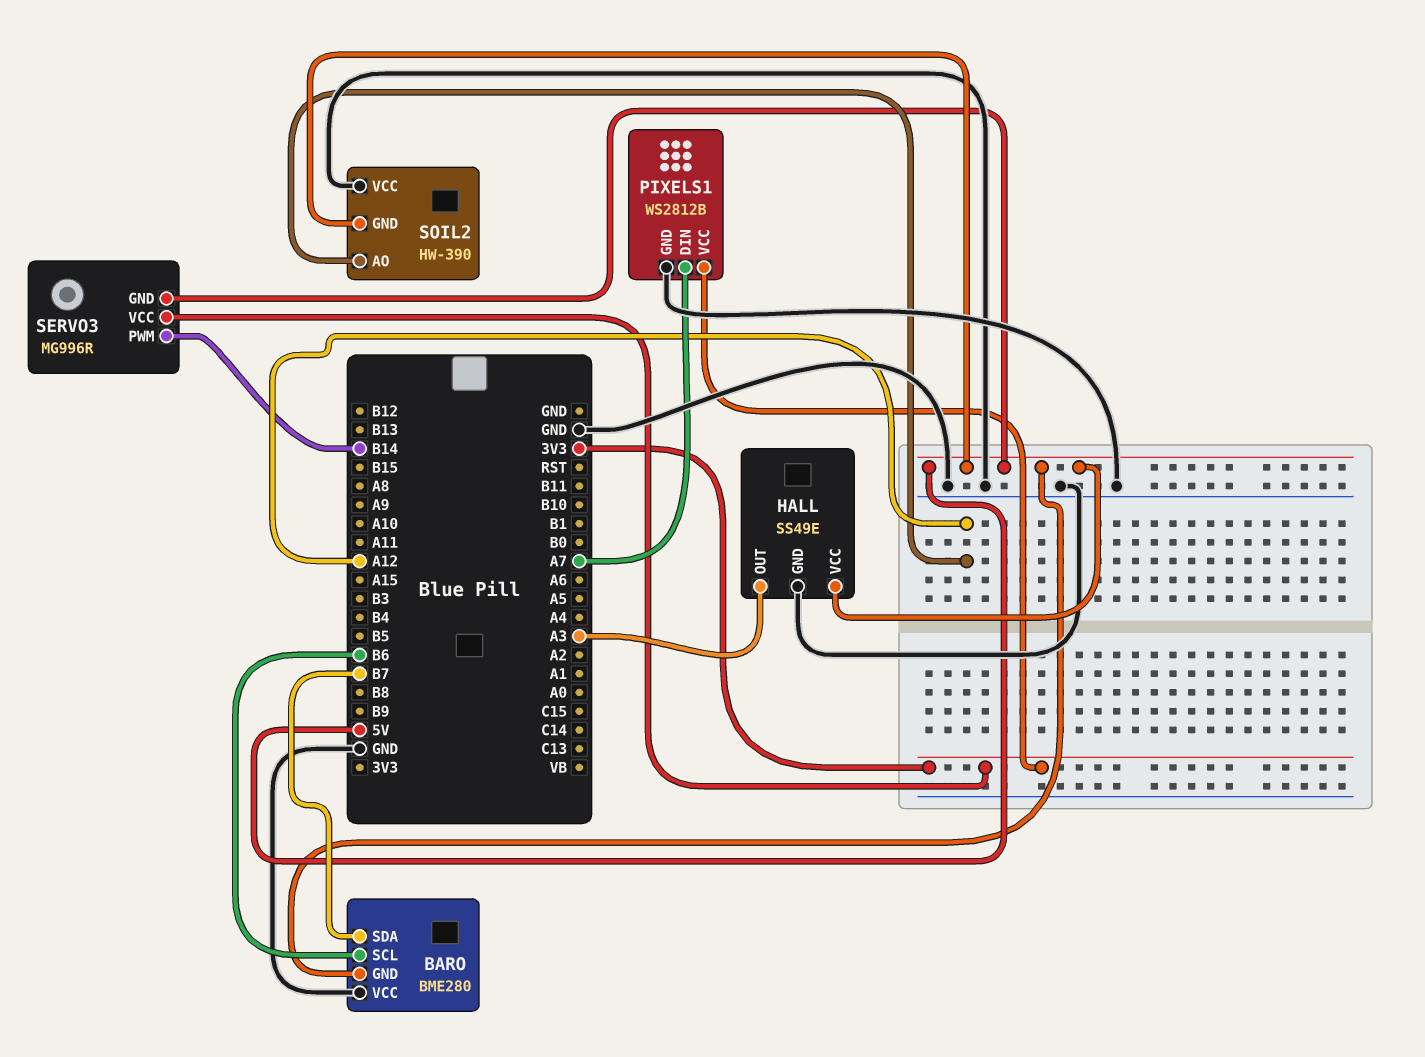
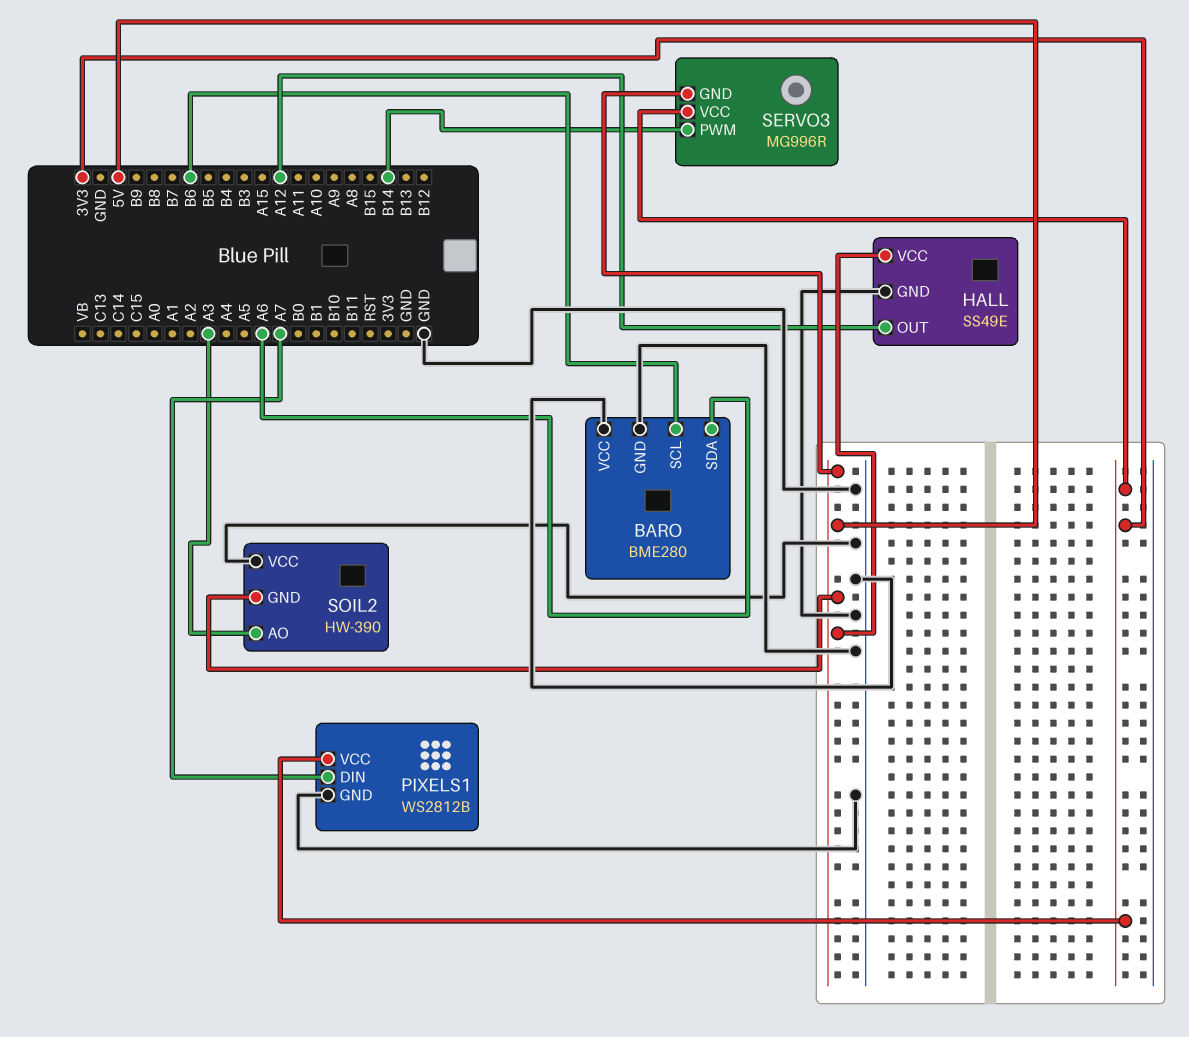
BARO pin GND: 5V -> GND
BARO pin SDA: B7 -> A6
HALL pin OUT: A3 -> A12
SOIL2 pin AO: A12 -> A3

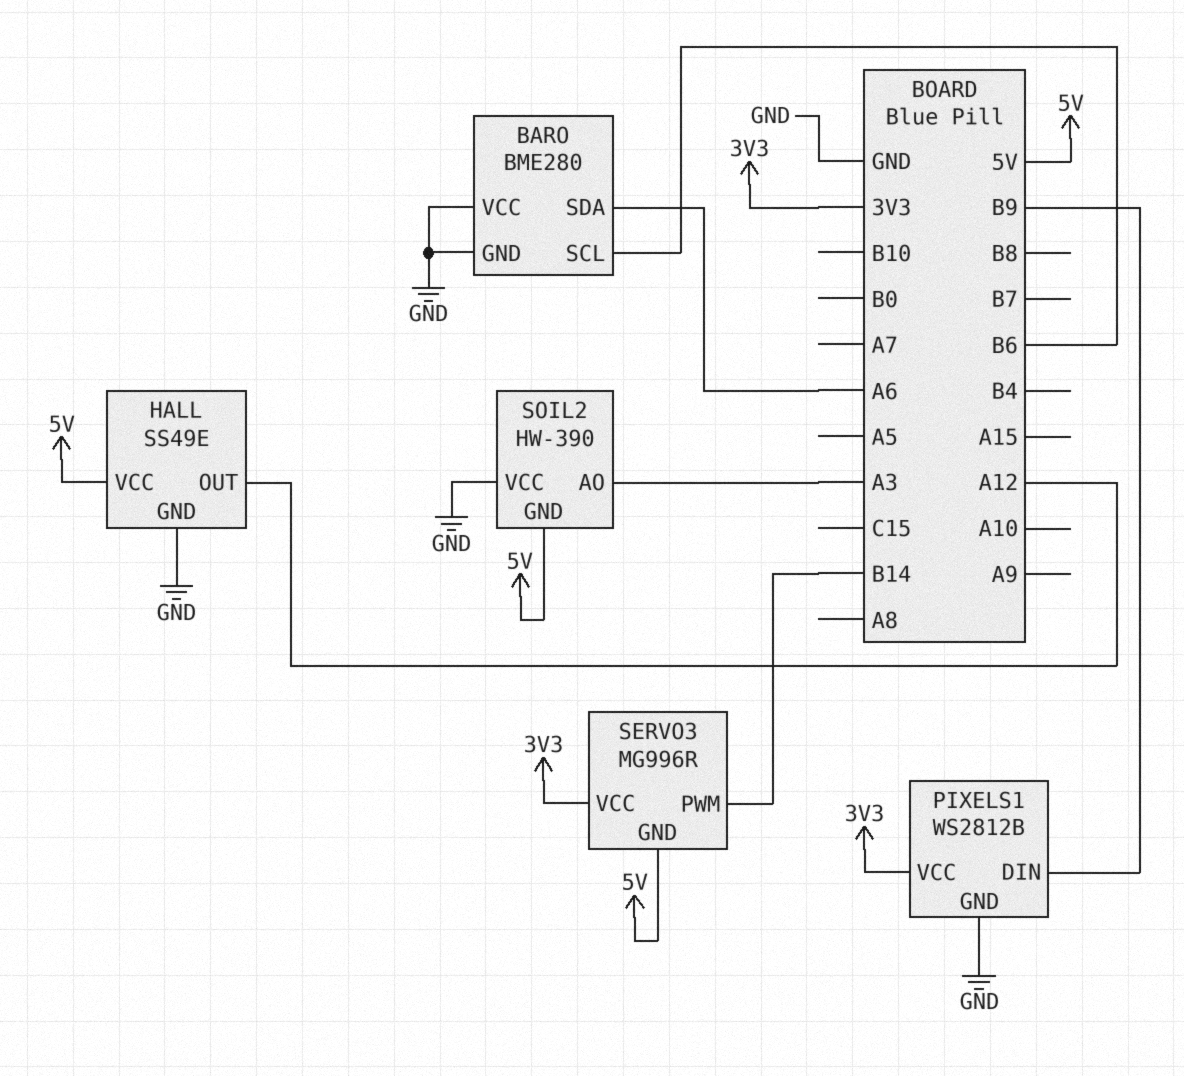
PIXELS1 pin DIN: A7 -> B9

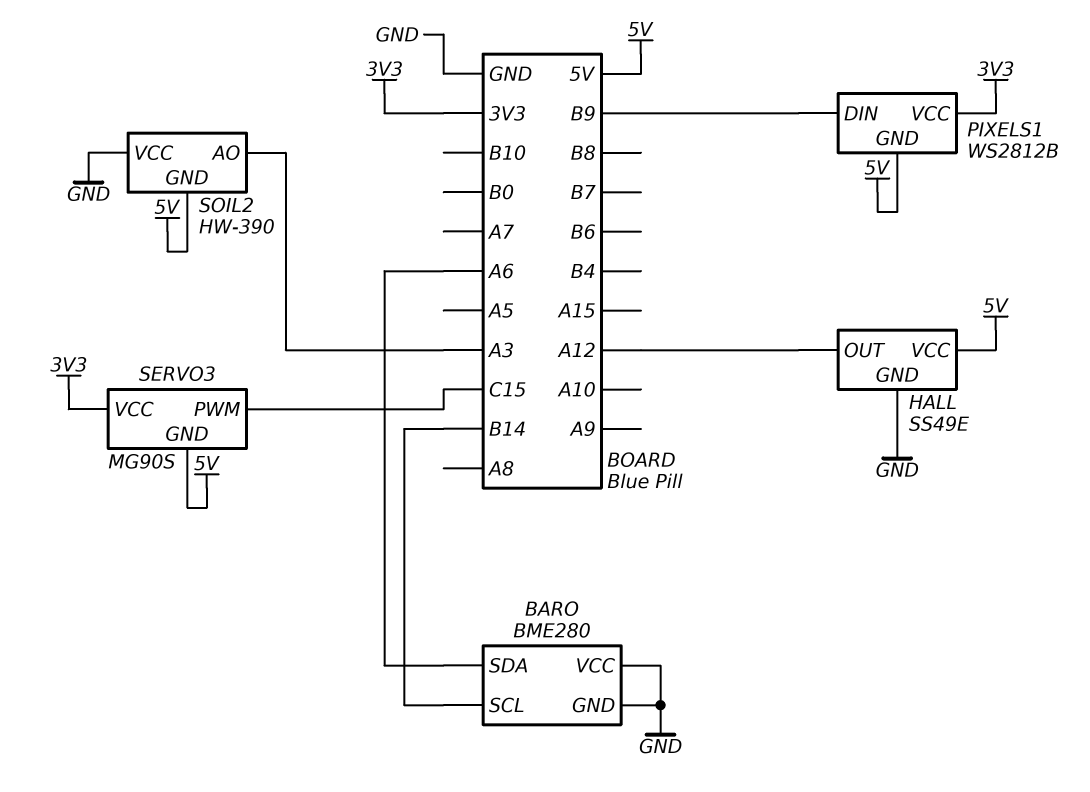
BARO pin SCL: B6 -> B14
PIXELS1 pin GND: GND -> 5V
SERVO3: MG996R -> MG90S
SERVO3 pin PWM: B14 -> C15

